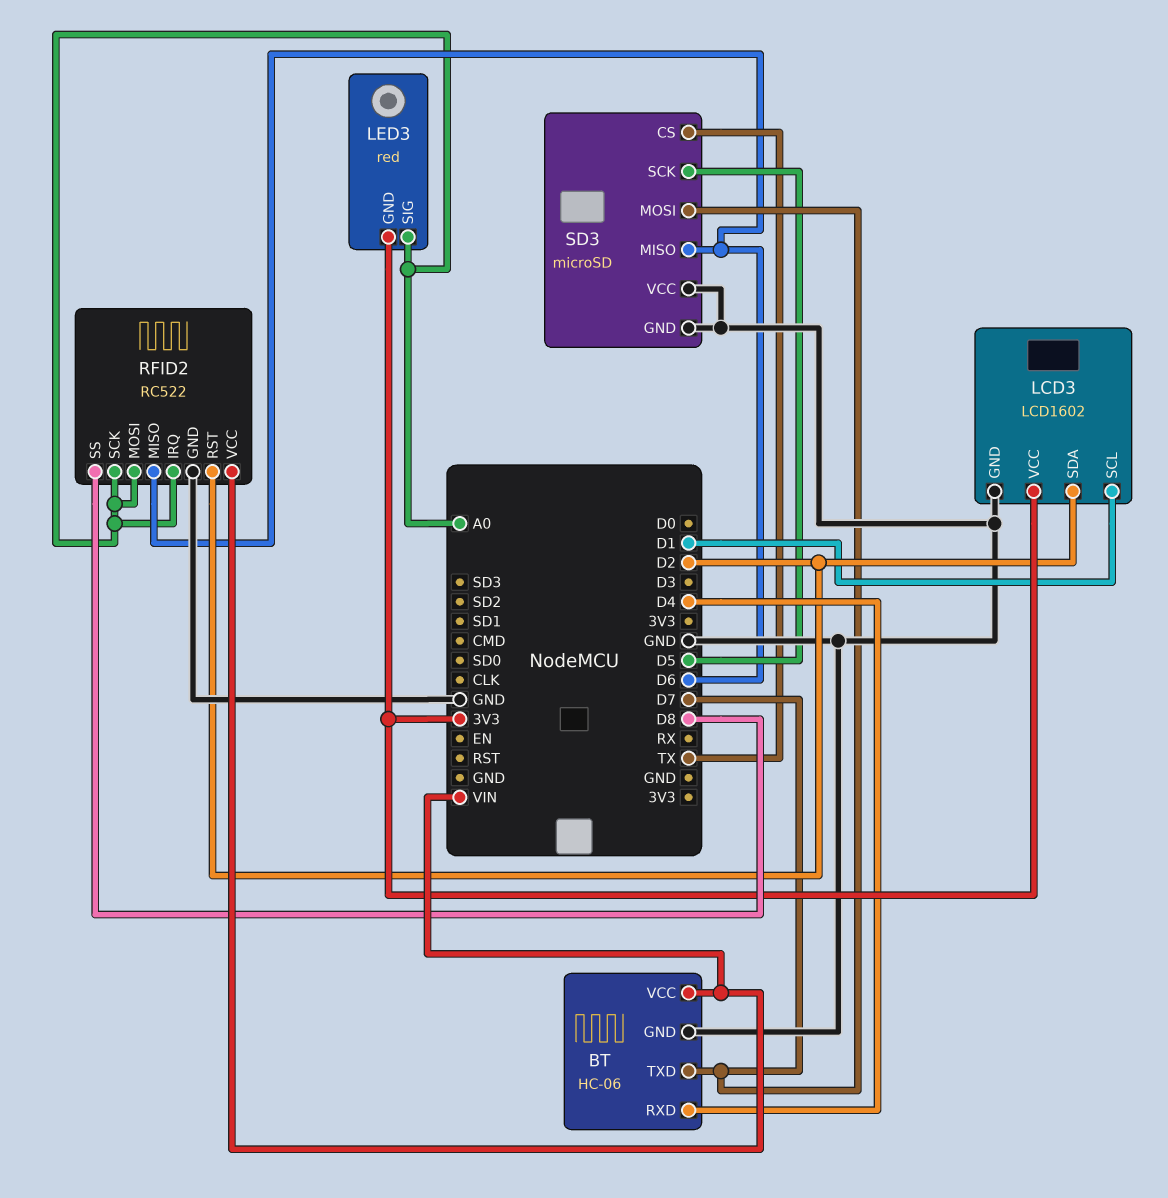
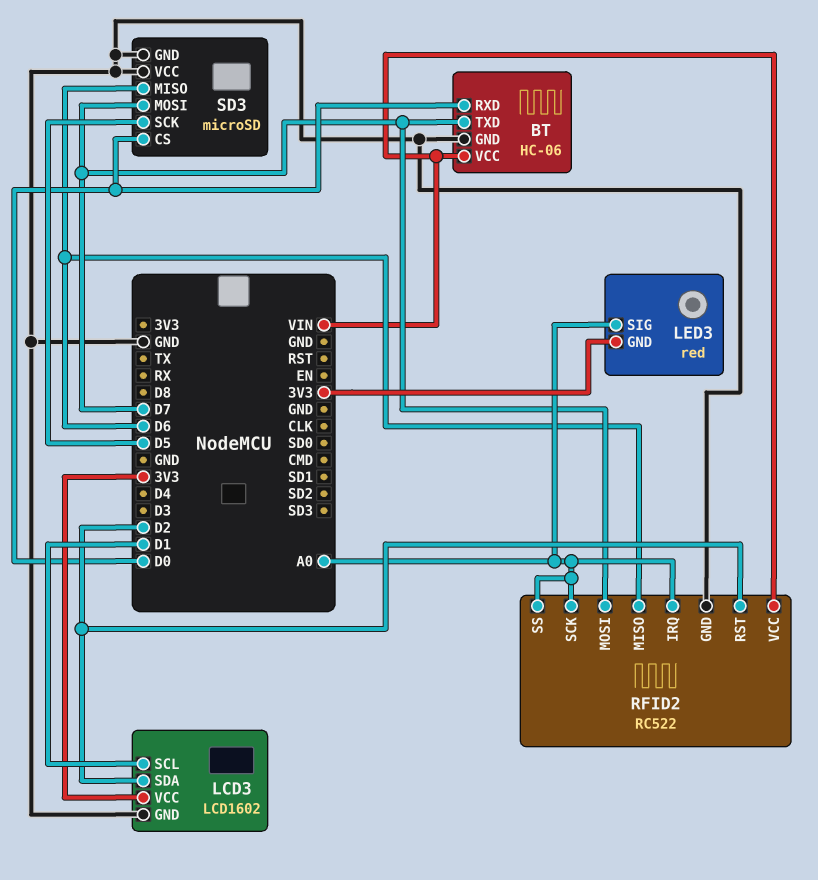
BT pin RXD: D4 -> D0
RFID2 pin MOSI: A0 -> D7
RFID2 pin SS: D8 -> A0
SD3 pin CS: TX -> D0

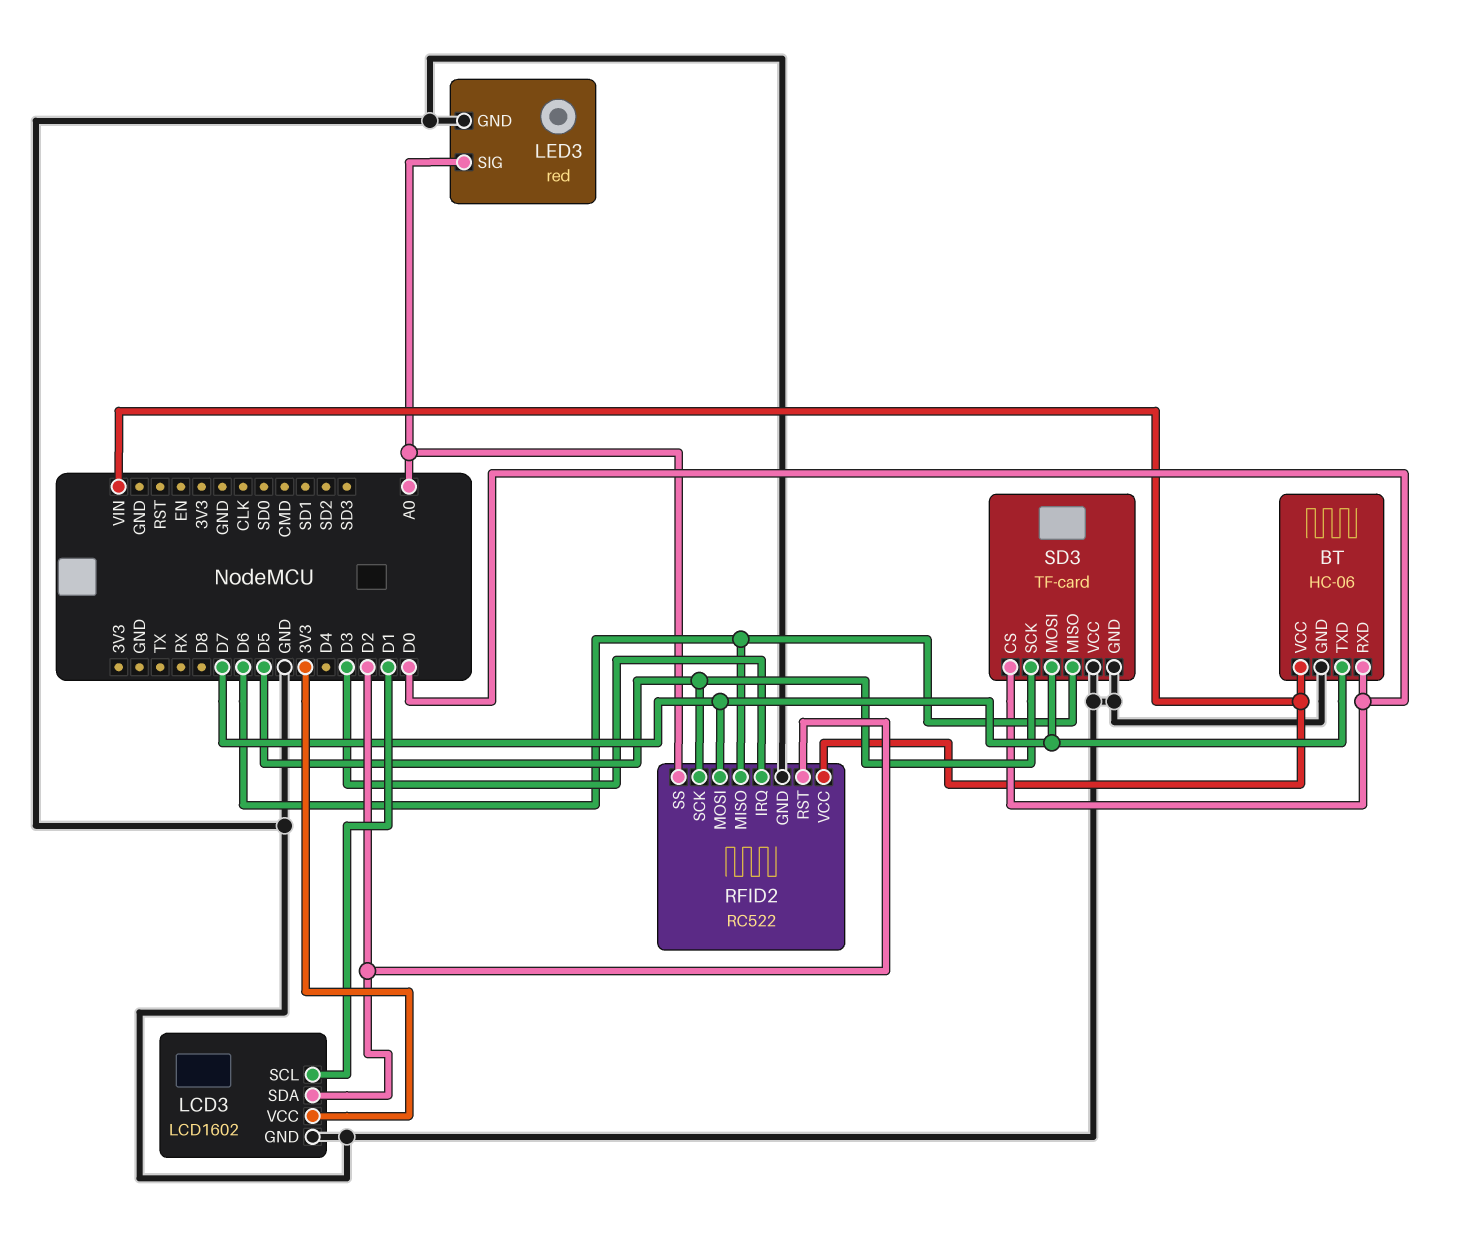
LED3 pin GND: 3V3 -> GND
RFID2 pin IRQ: A0 -> D3
RFID2 pin SCK: A0 -> D5
SD3: microSD -> TF-card

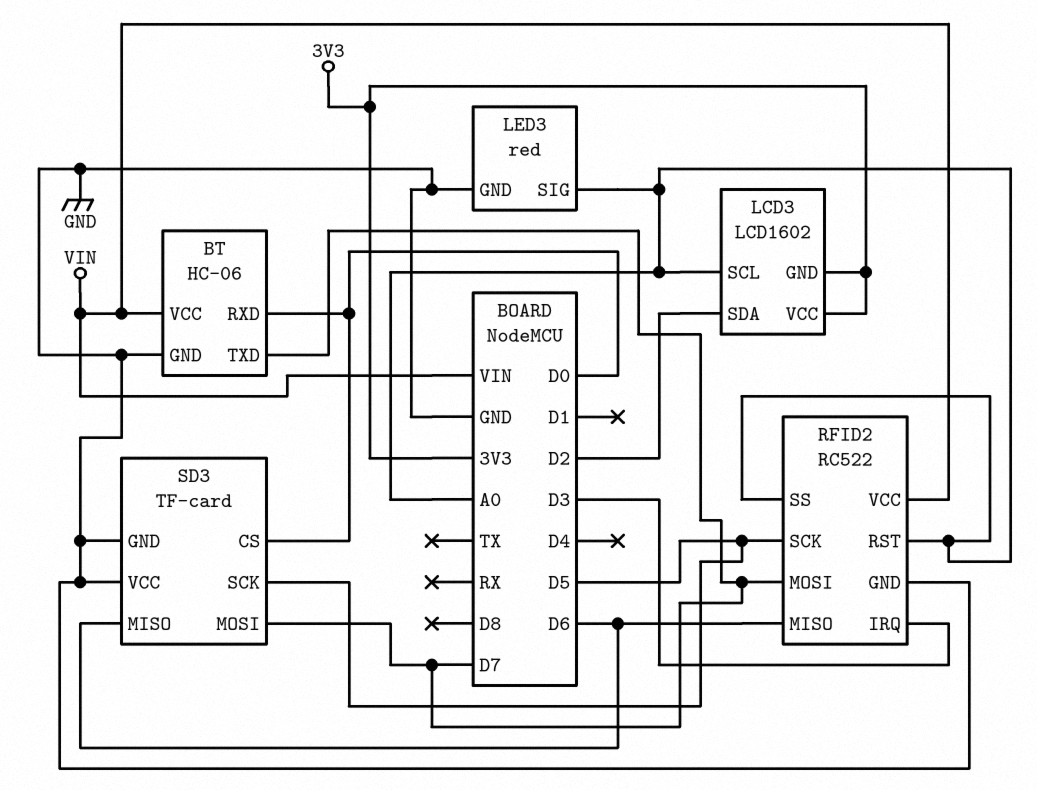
LCD3 pin GND: GND -> 3V3
LCD3 pin SCL: D1 -> A0
RFID2 pin RST: D2 -> A0

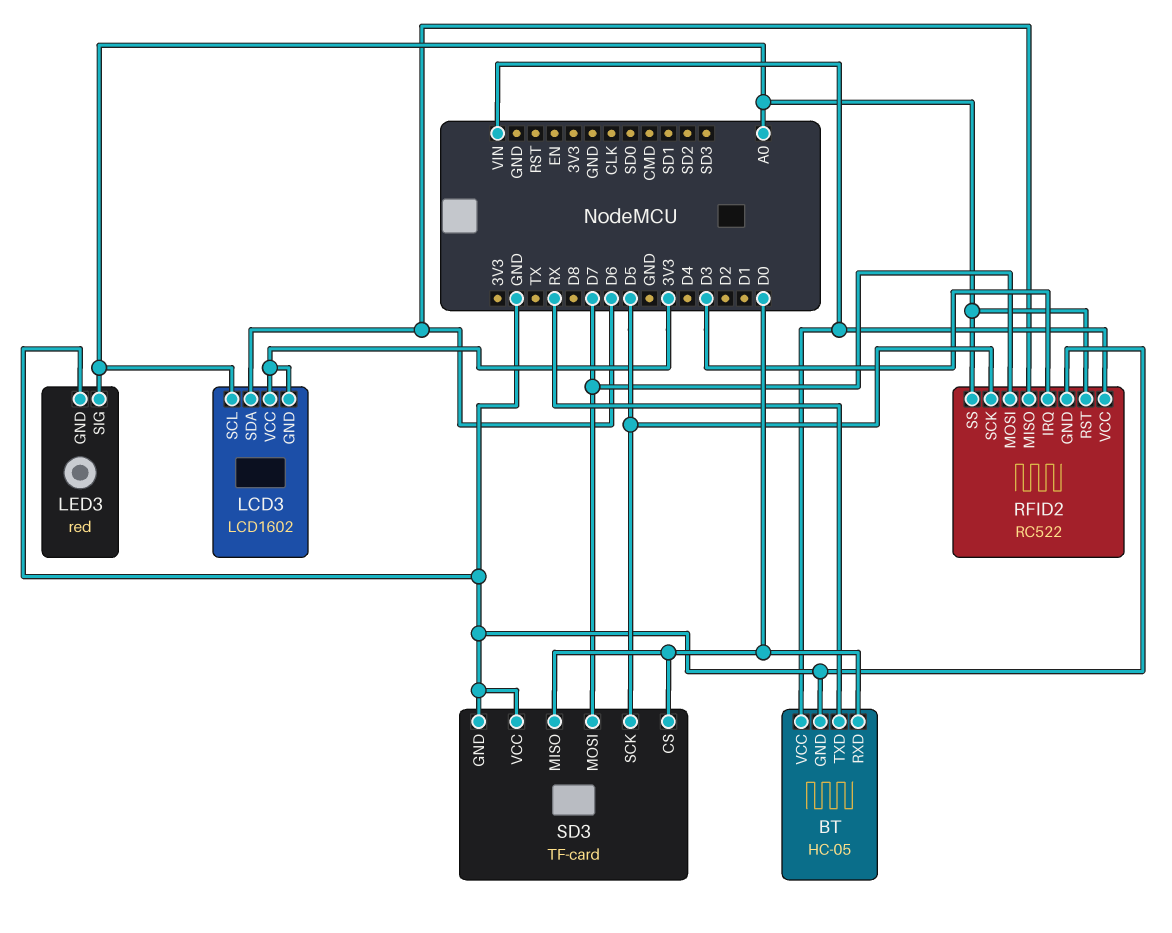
BT: HC-06 -> HC-05
BT pin TXD: D7 -> RX
LCD3 pin SDA: D2 -> D6
SD3 pin MISO: D6 -> D0

